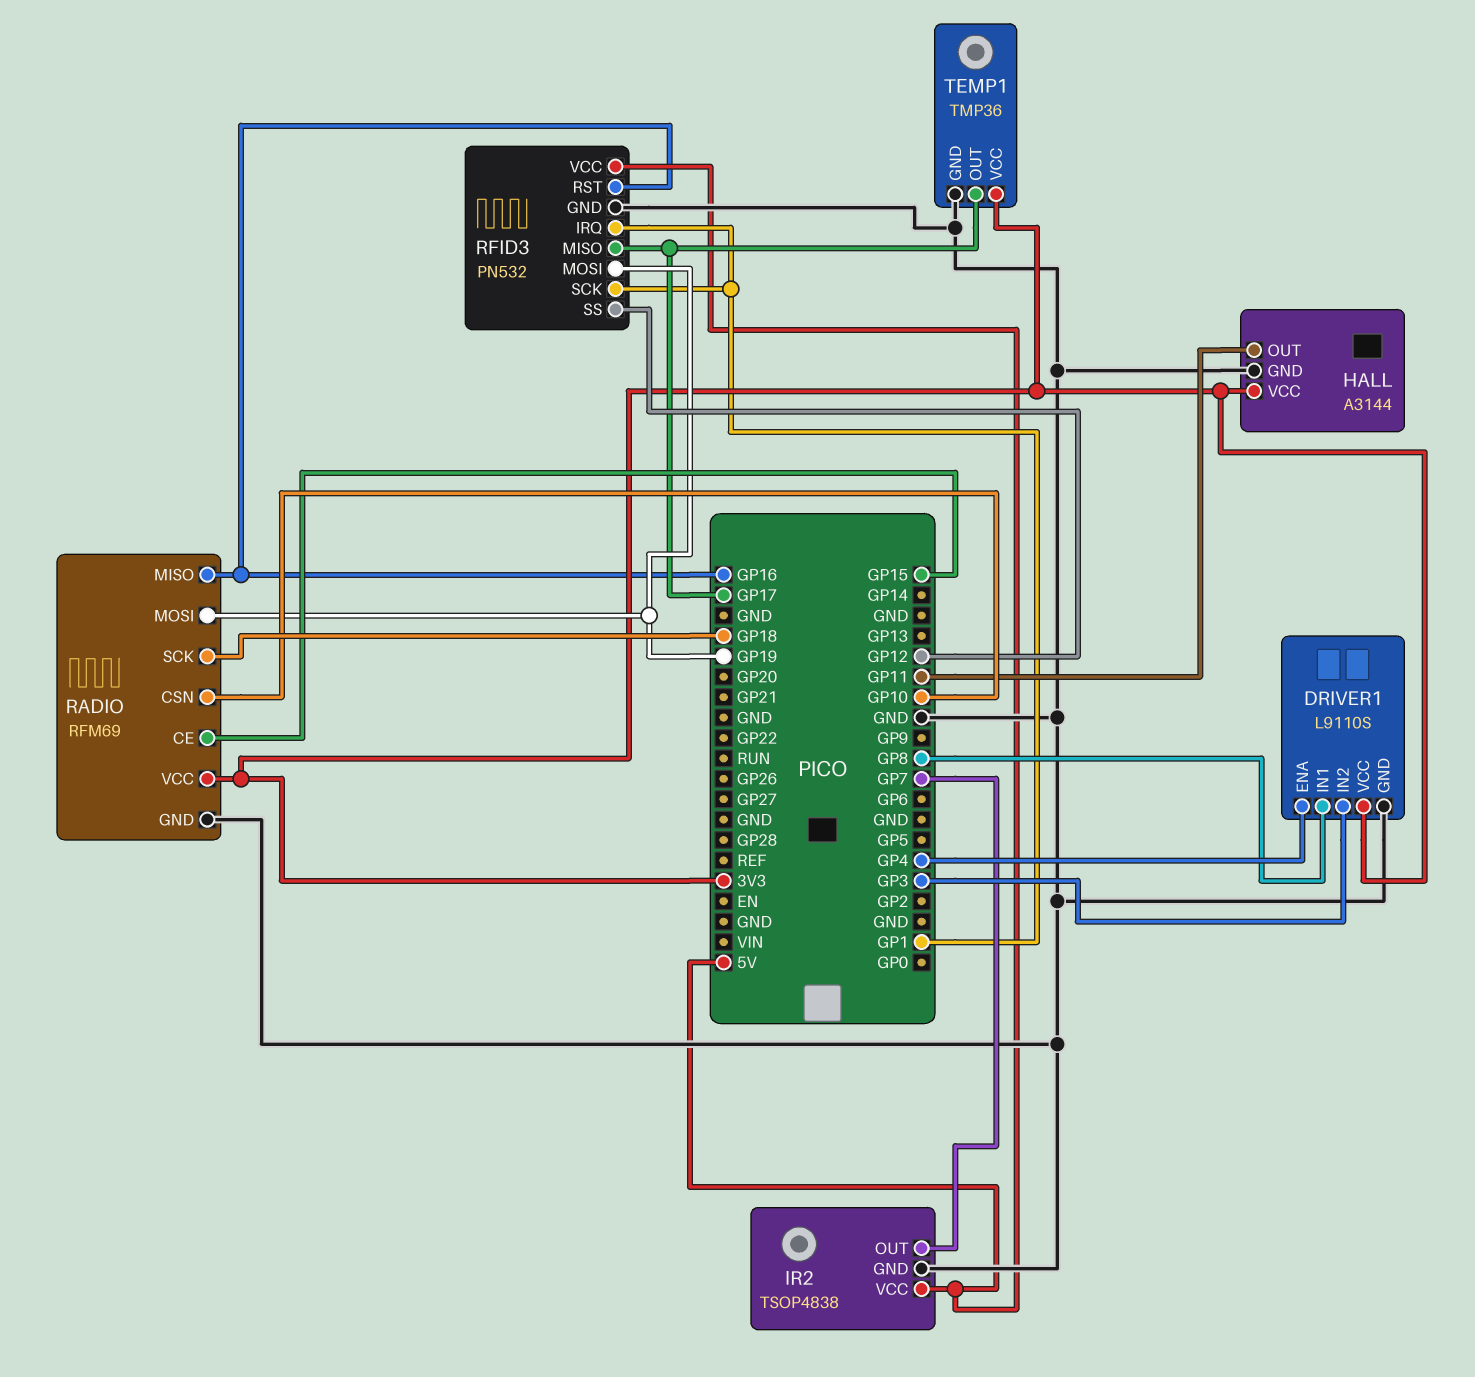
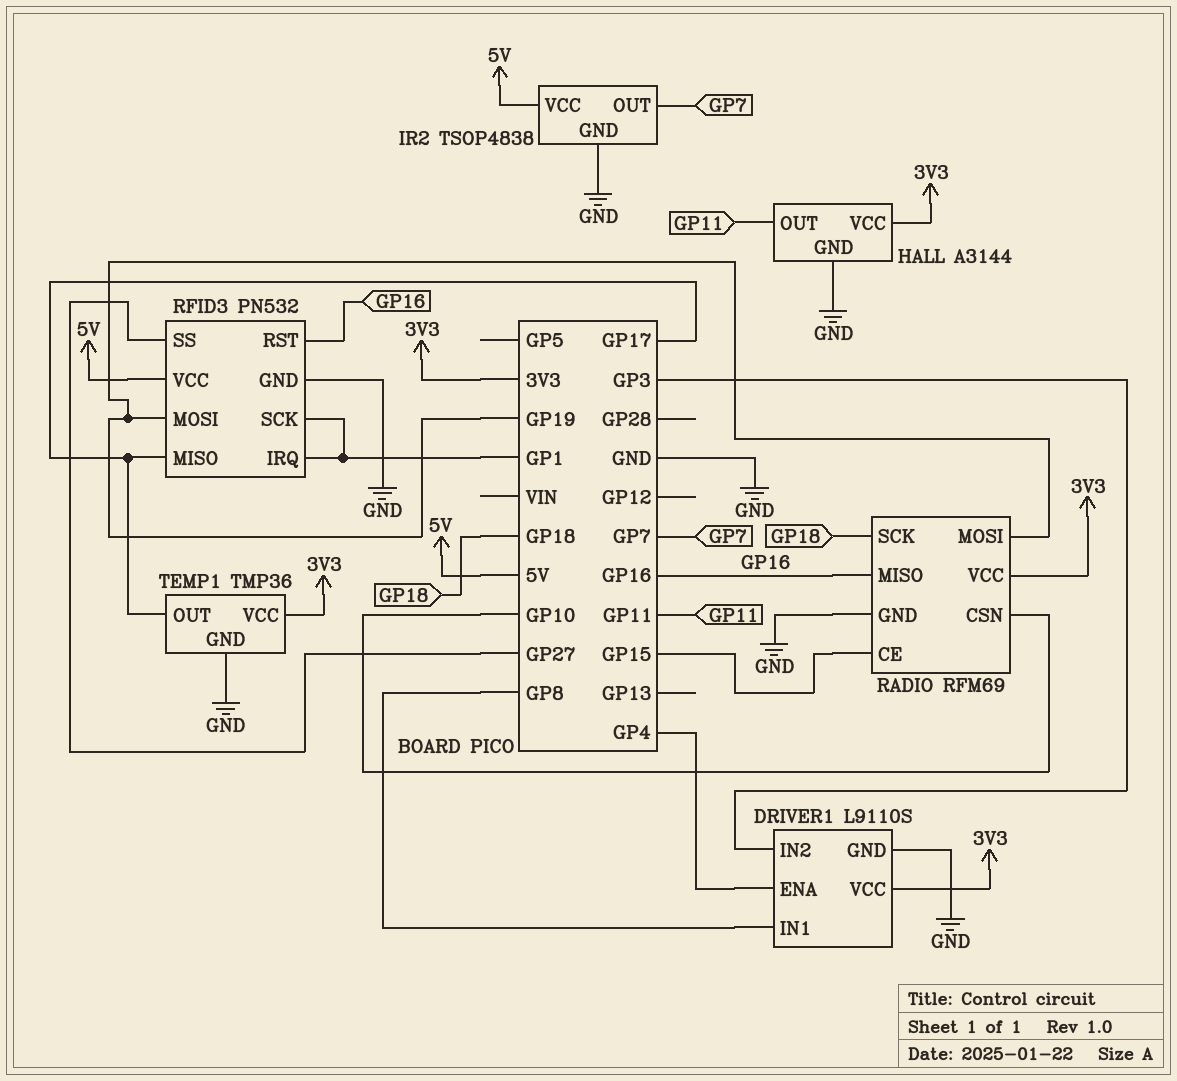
RFID3 pin SS: GP12 -> GP27

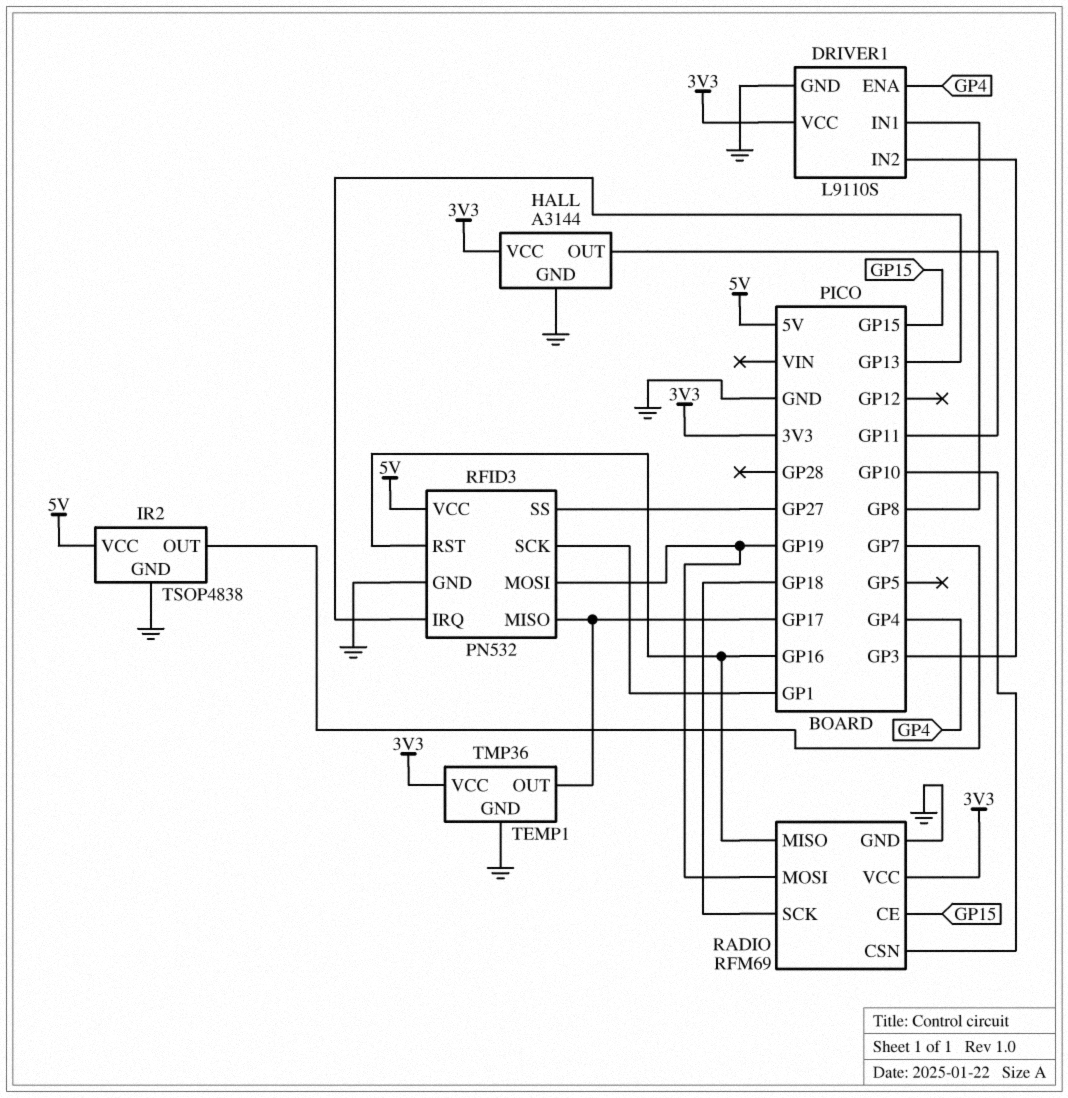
RFID3 pin IRQ: GP1 -> GP13

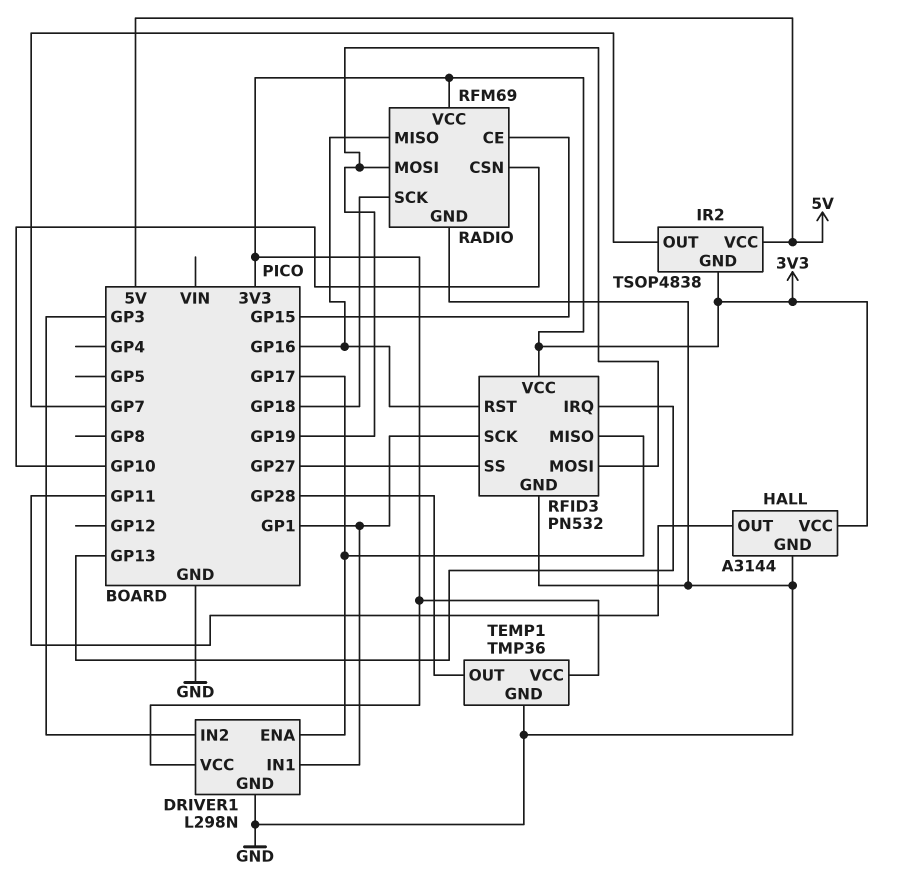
DRIVER1: L9110S -> L298N
DRIVER1 pin ENA: GP4 -> GP17
DRIVER1 pin IN1: GP8 -> GP1
IR2 pin GND: GND -> 3V3
RFID3 pin VCC: 5V -> 3V3
TEMP1 pin OUT: GP17 -> GP28

